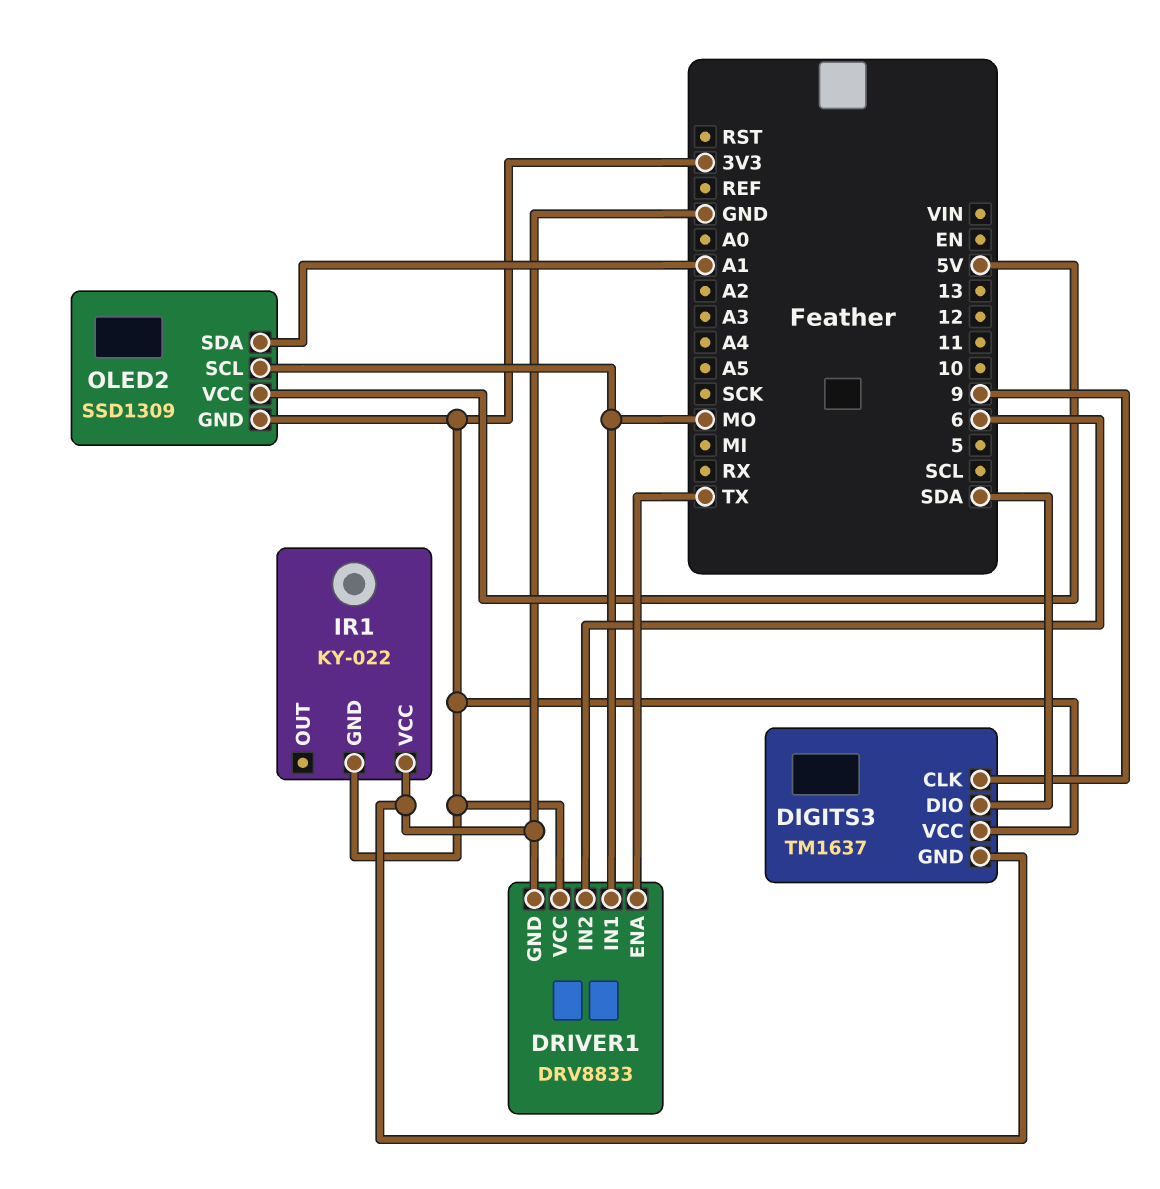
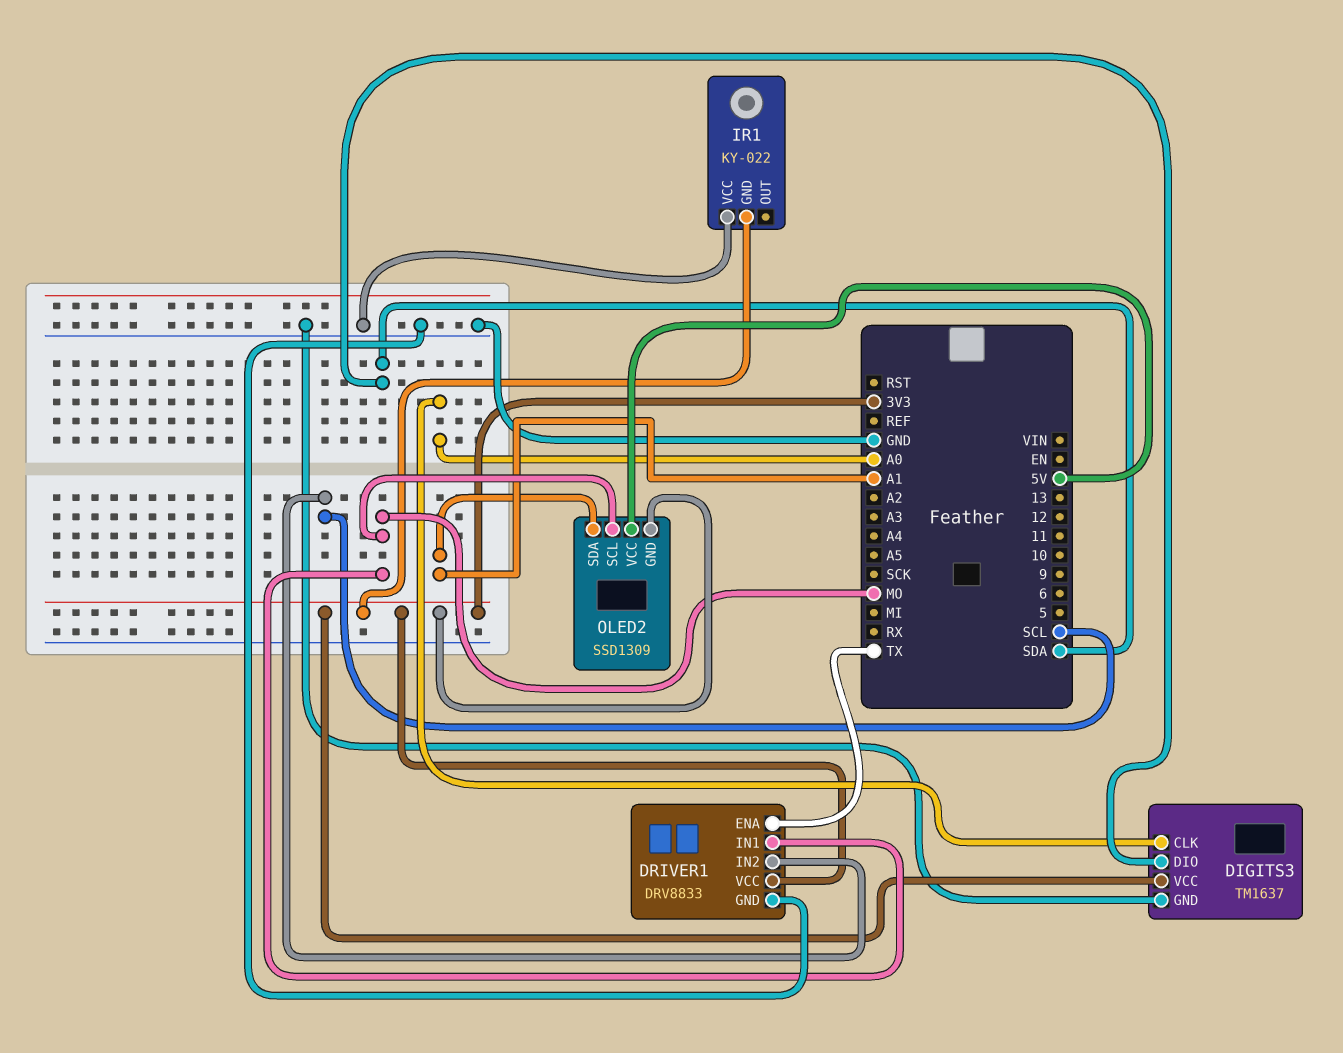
DIGITS3 pin CLK: 9 -> A0
DRIVER1 pin IN2: 6 -> SCL

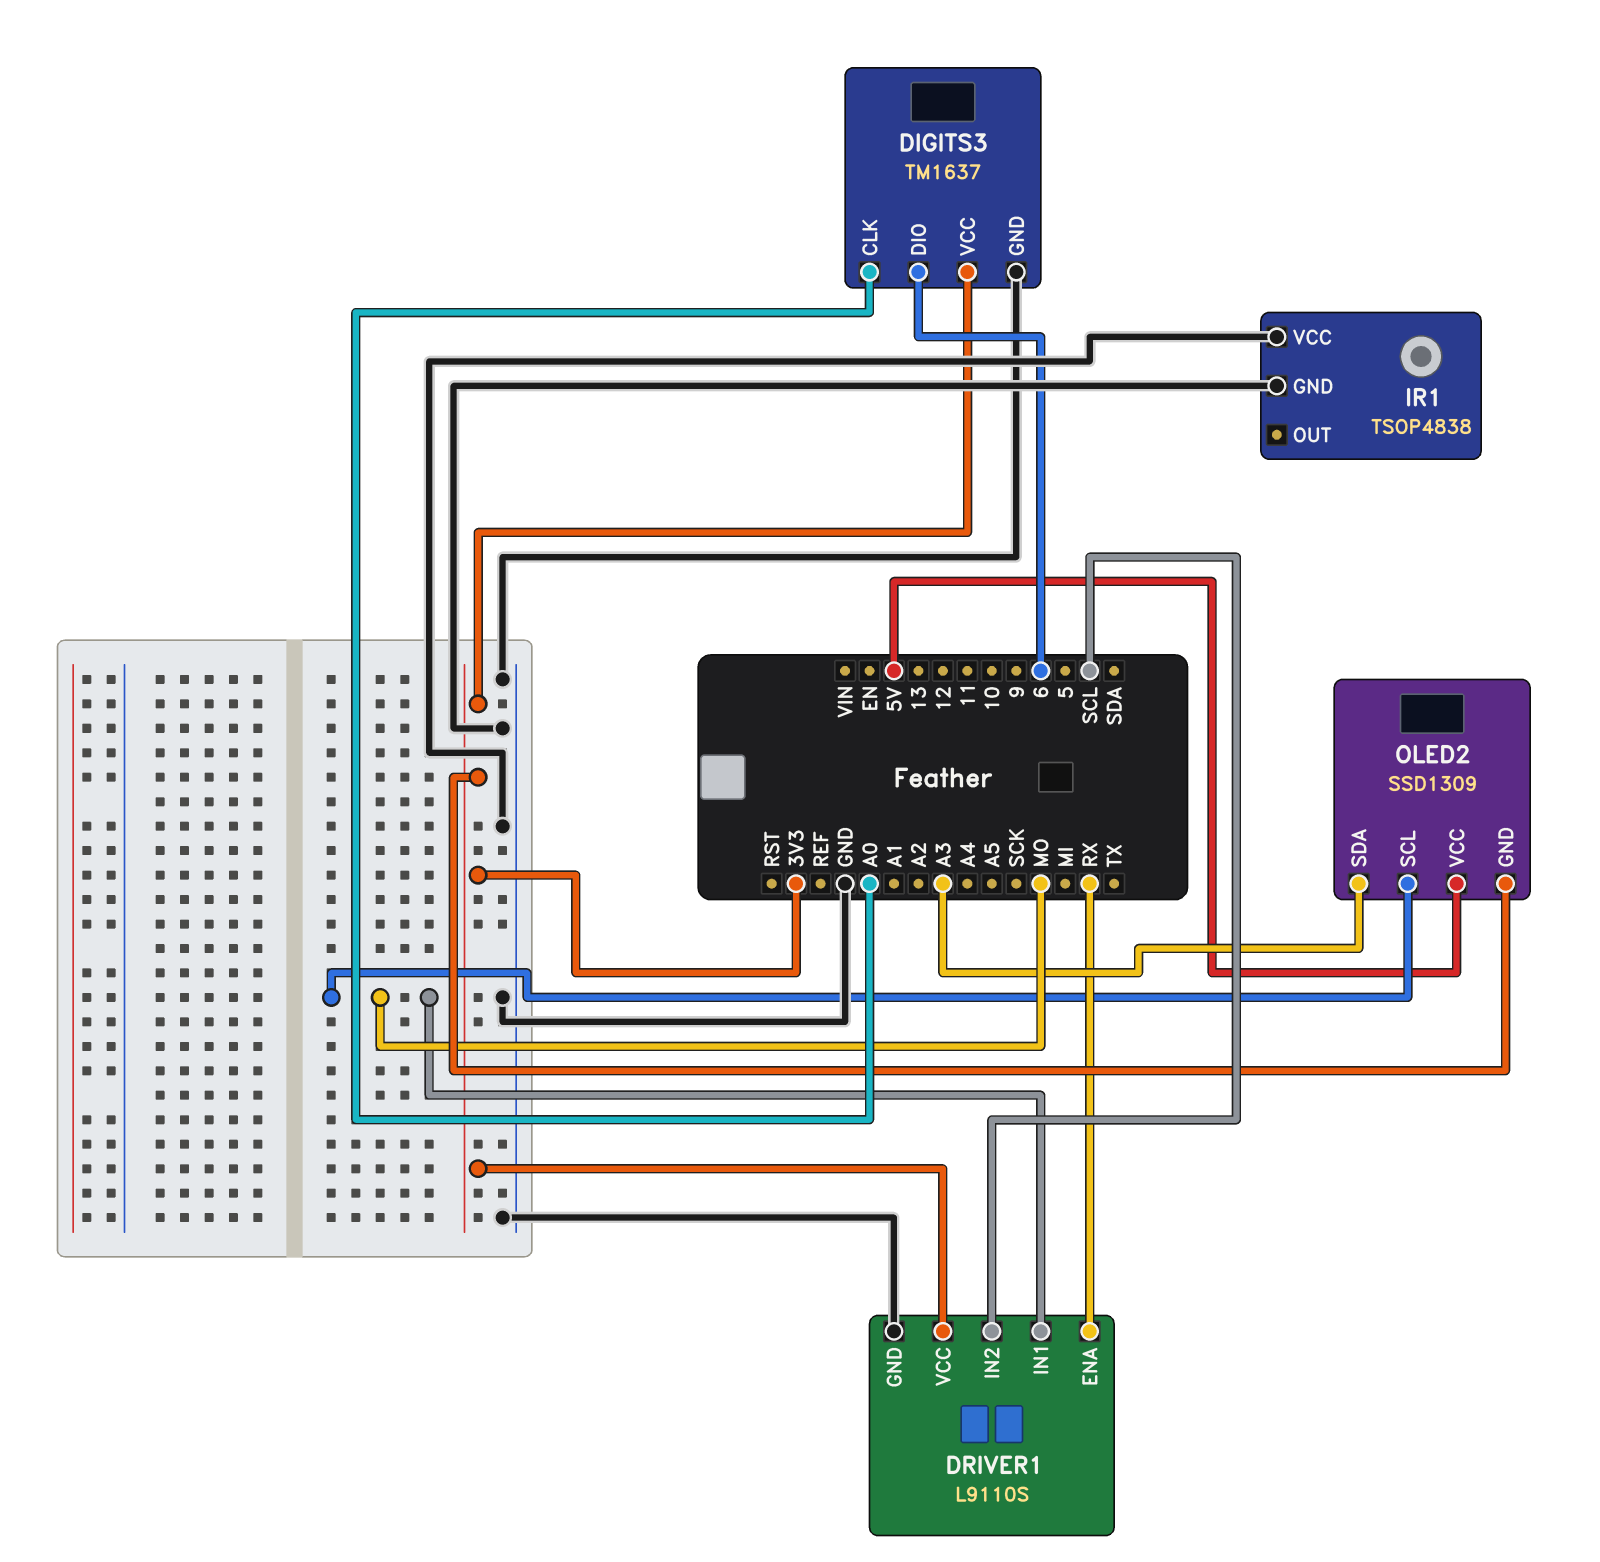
DIGITS3 pin DIO: SDA -> 6
DRIVER1: DRV8833 -> L9110S
DRIVER1 pin ENA: TX -> RX
IR1: KY-022 -> TSOP4838
IR1 pin GND: 3V3 -> GND
OLED2 pin SDA: A1 -> A3

